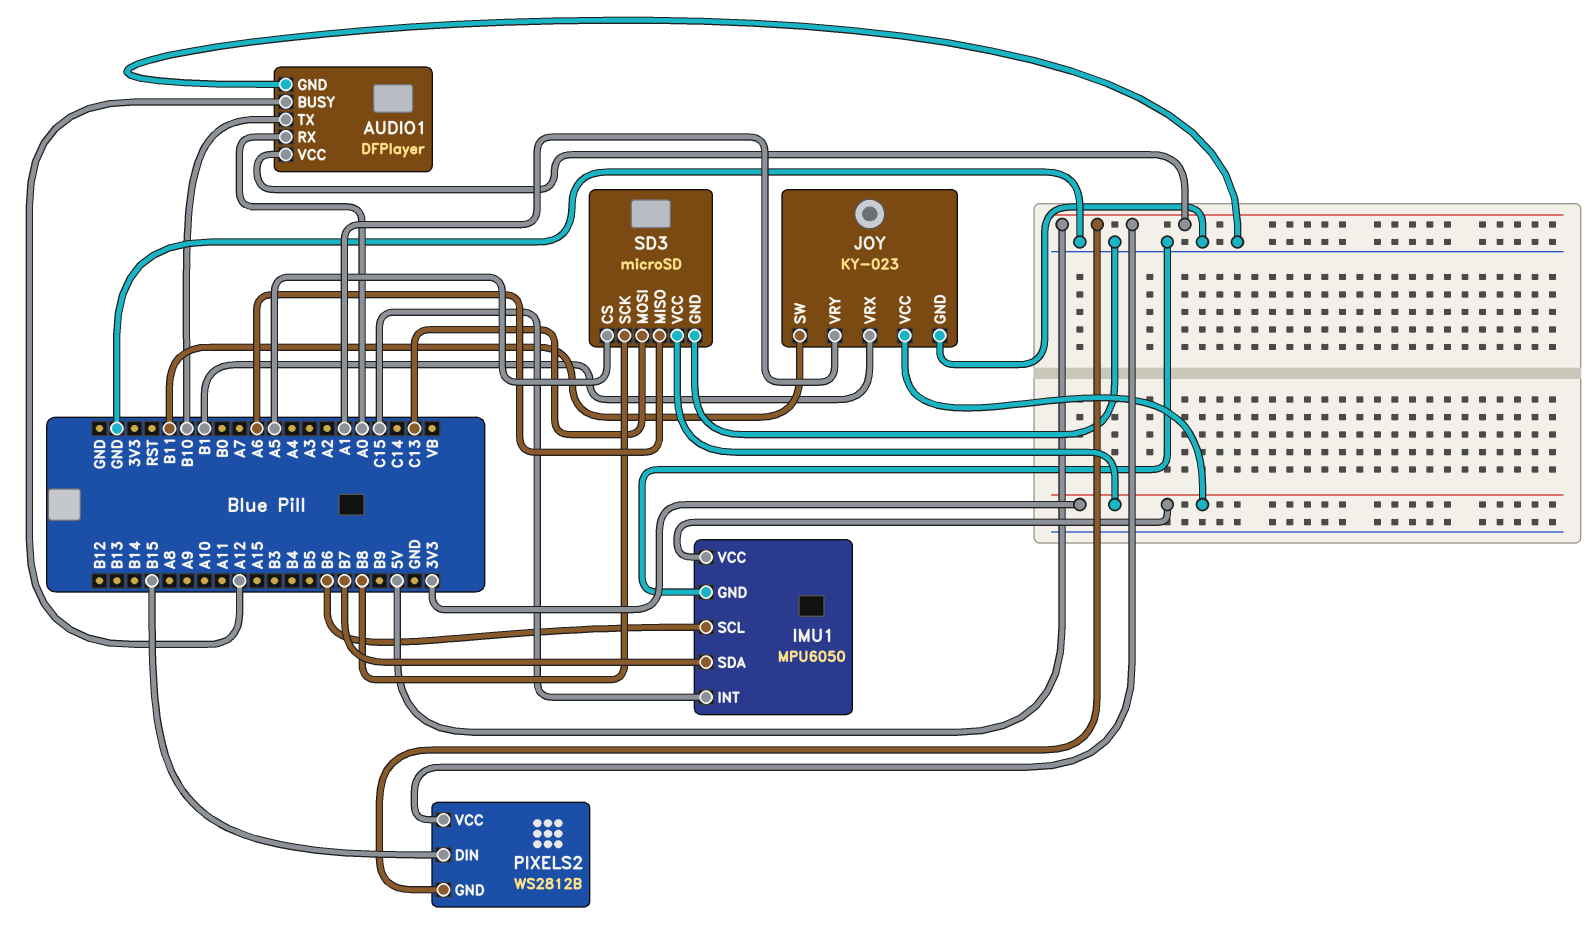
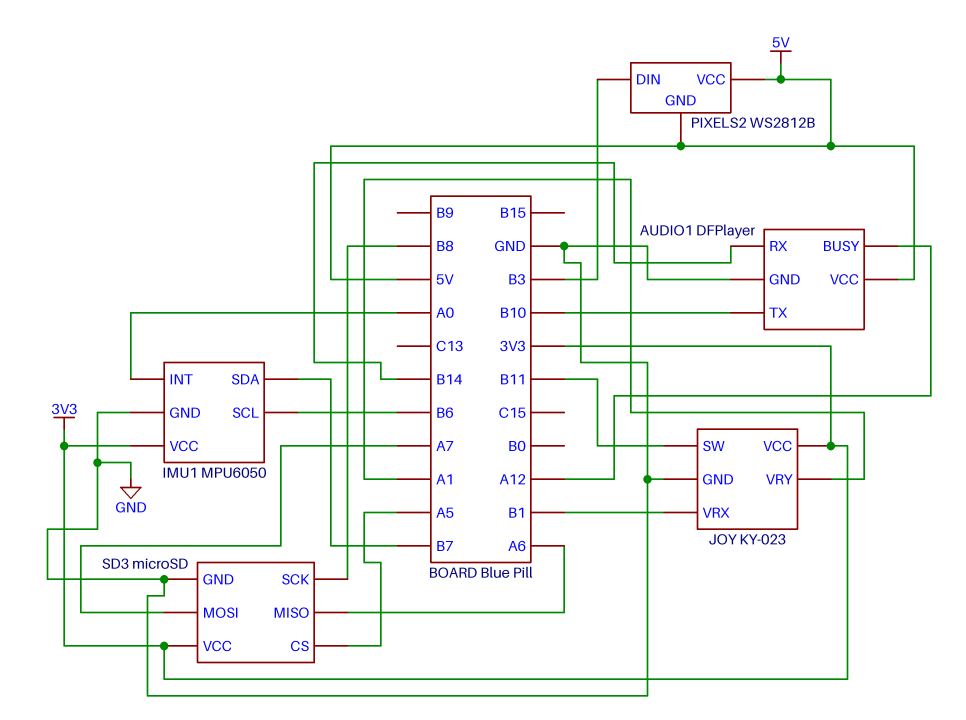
AUDIO1 pin RX: A0 -> B14
IMU1 pin INT: C15 -> A0
PIXELS2 pin DIN: B15 -> B3
SD3 pin MOSI: C13 -> A7

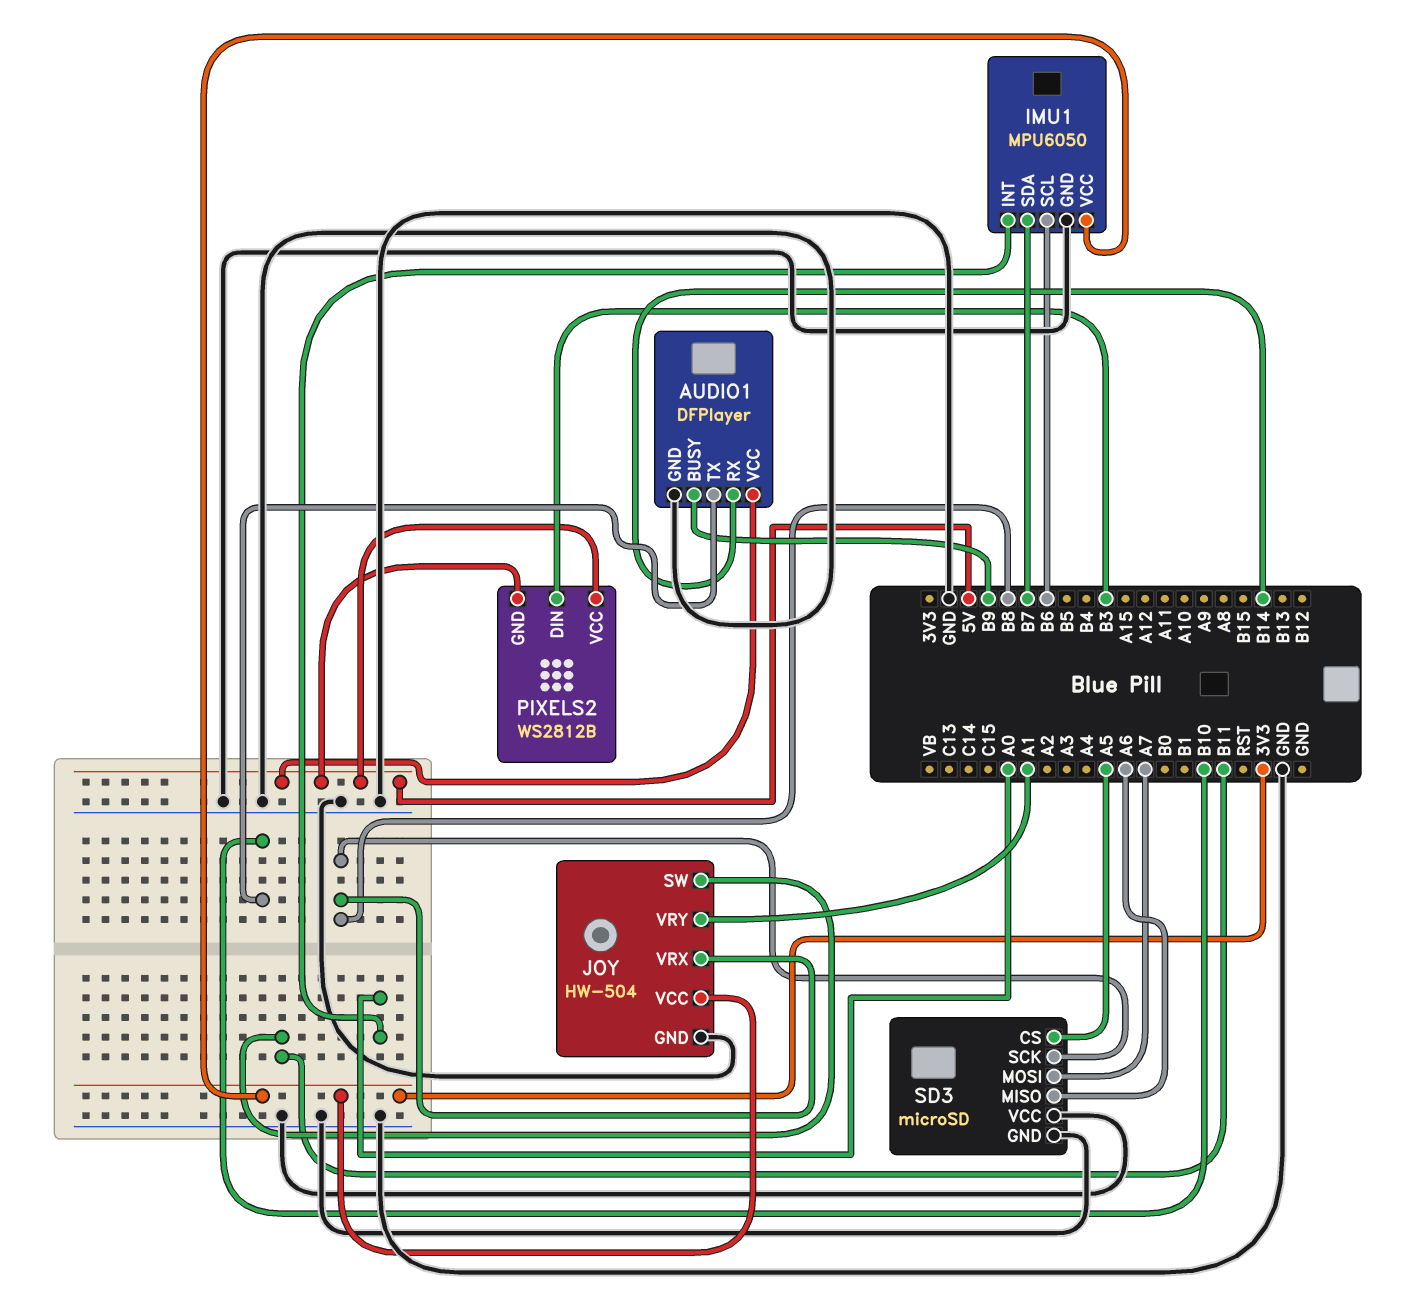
AUDIO1 pin BUSY: A12 -> B9
JOY: KY-023 -> HW-504
JOY pin VRX: B1 -> B8
SD3 pin VCC: 3V3 -> GND

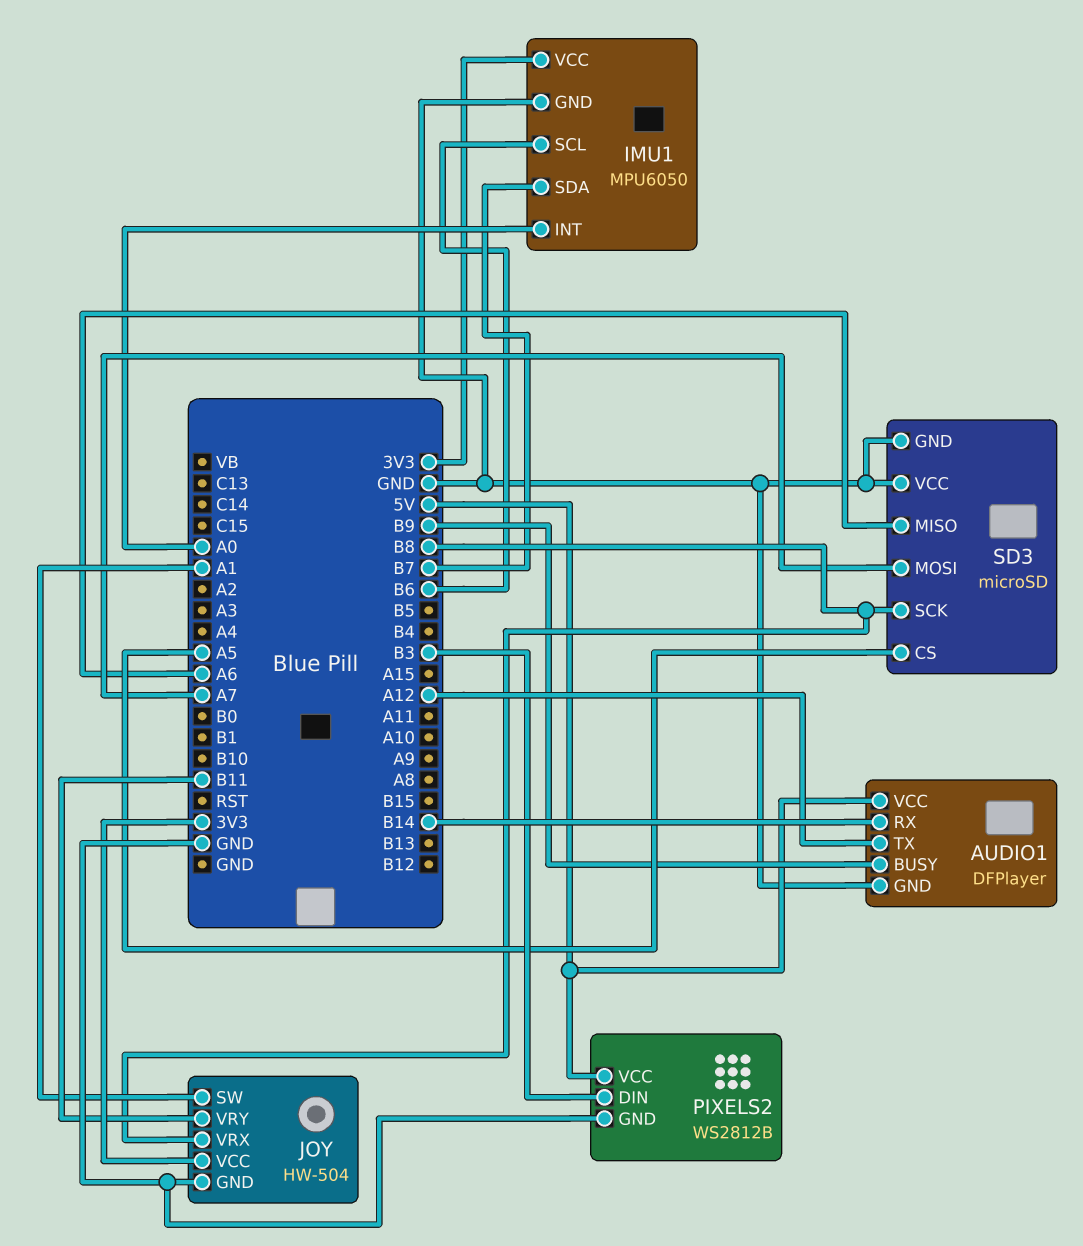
AUDIO1 pin TX: B10 -> A12
JOY pin SW: B11 -> A1
JOY pin VRY: A1 -> B11
PIXELS2 pin GND: 5V -> GND

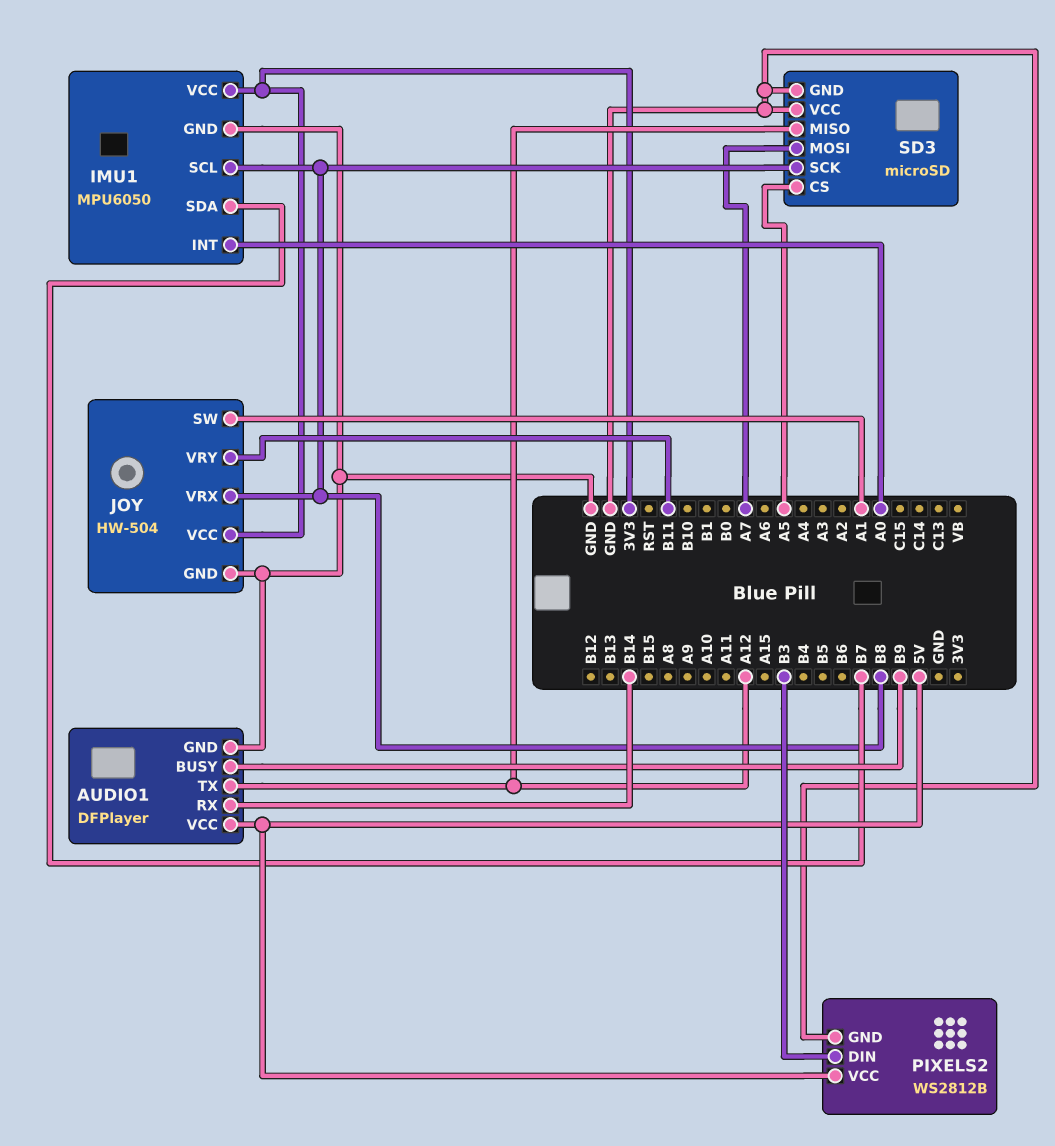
IMU1 pin SCL: B6 -> B8
SD3 pin MISO: A6 -> A12

